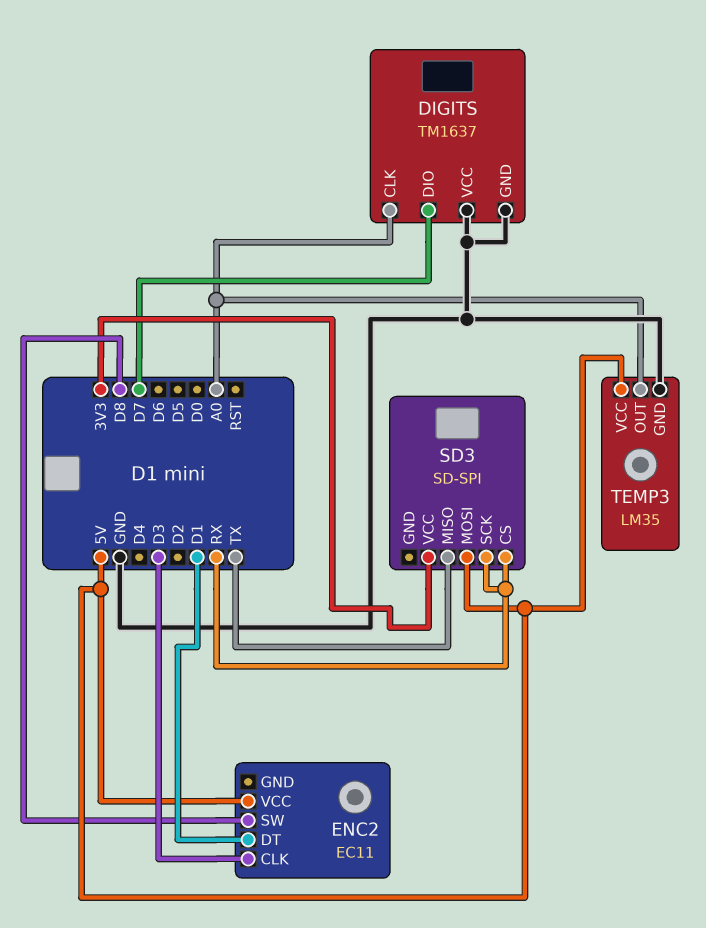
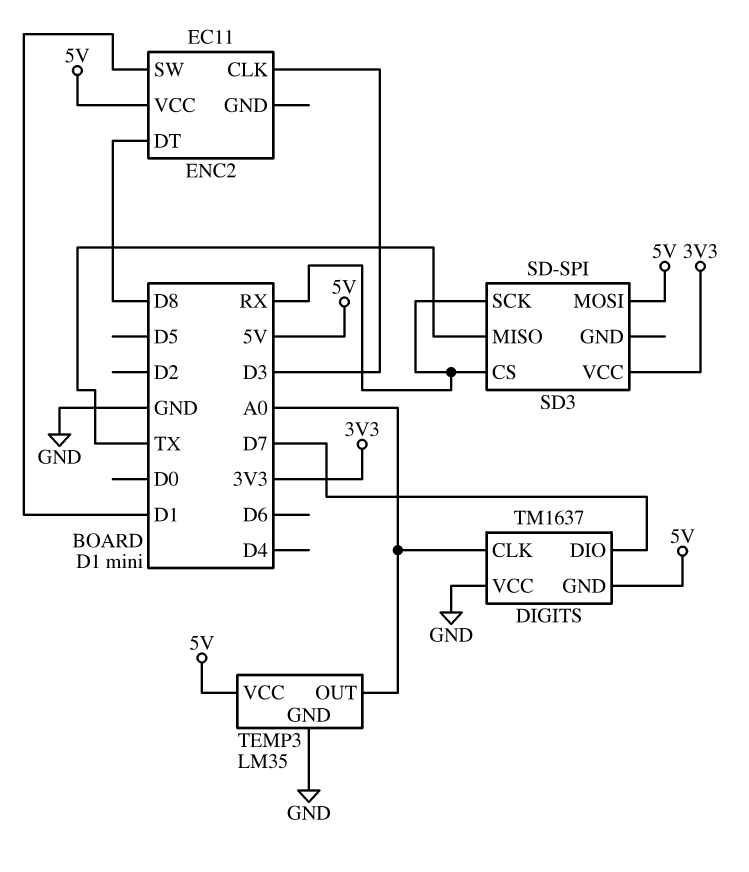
DIGITS pin GND: GND -> 5V
ENC2 pin DT: D1 -> D8
ENC2 pin SW: D8 -> D1

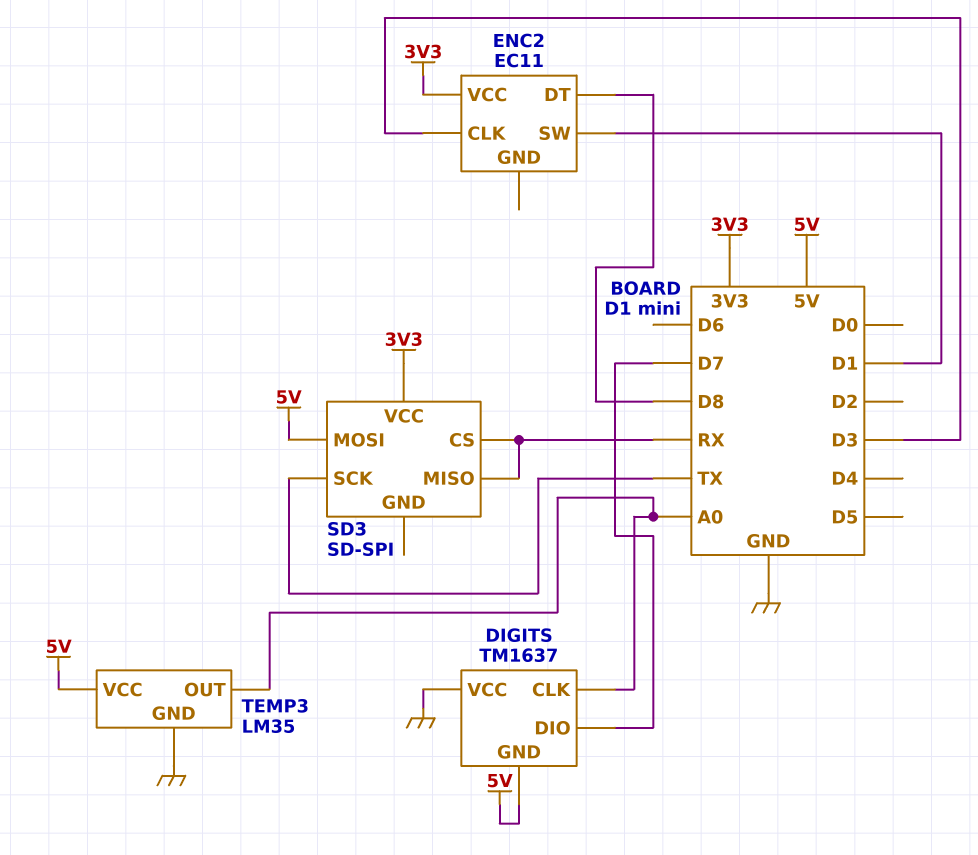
ENC2 pin VCC: 5V -> 3V3
SD3 pin MISO: TX -> RX
SD3 pin SCK: RX -> TX

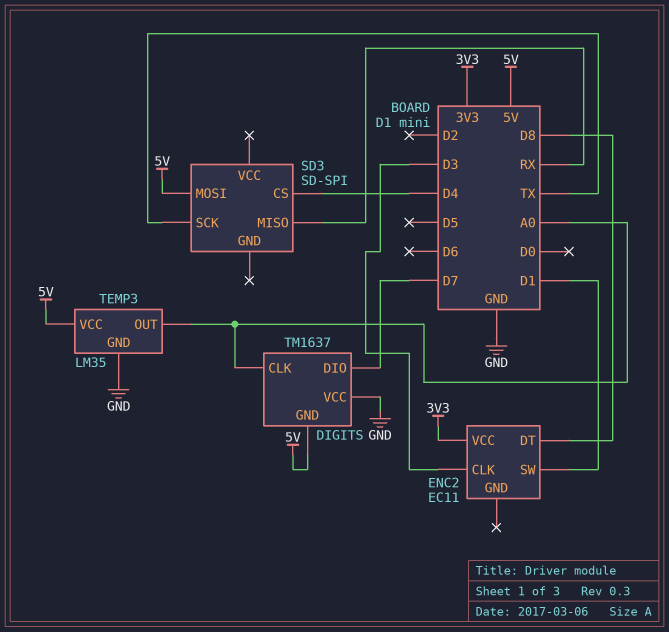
SD3 pin CS: RX -> D4
SD3 pin VCC: 3V3 -> none

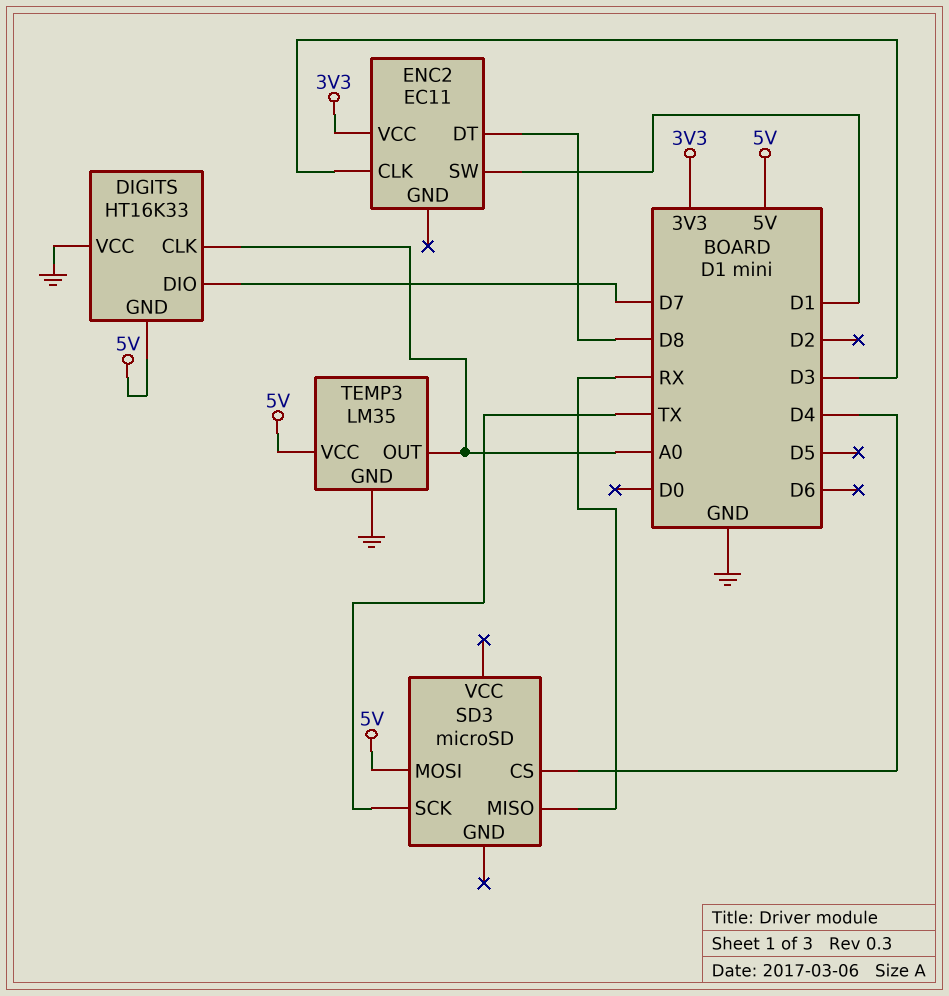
DIGITS: TM1637 -> HT16K33
SD3: SD-SPI -> microSD

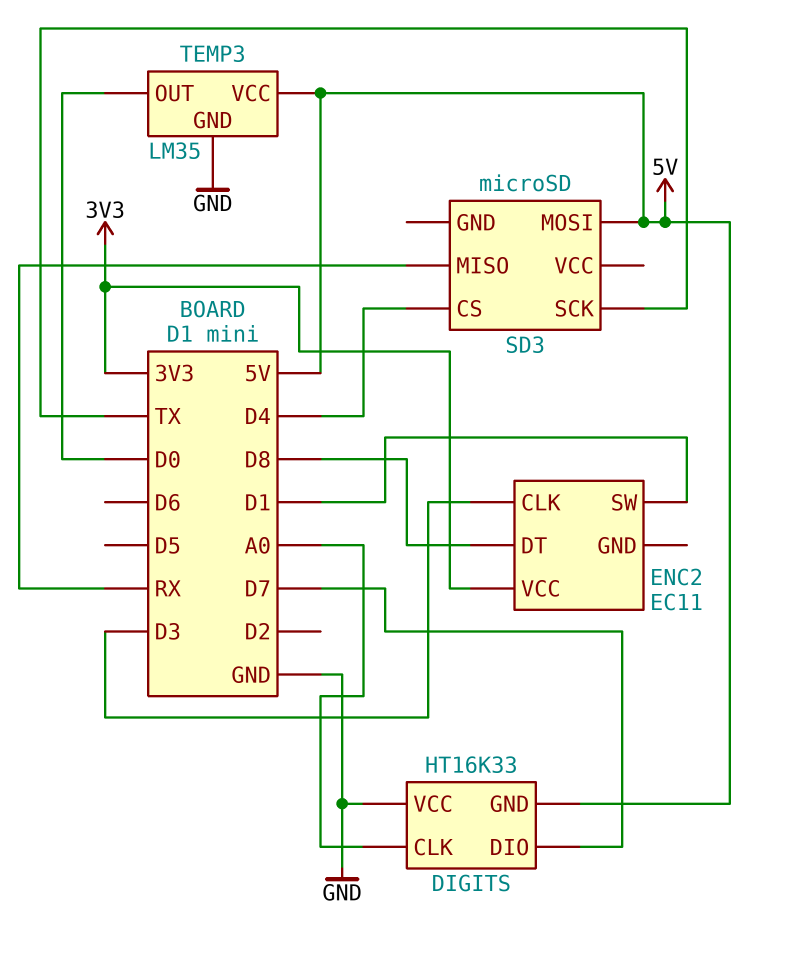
TEMP3 pin OUT: A0 -> D0

